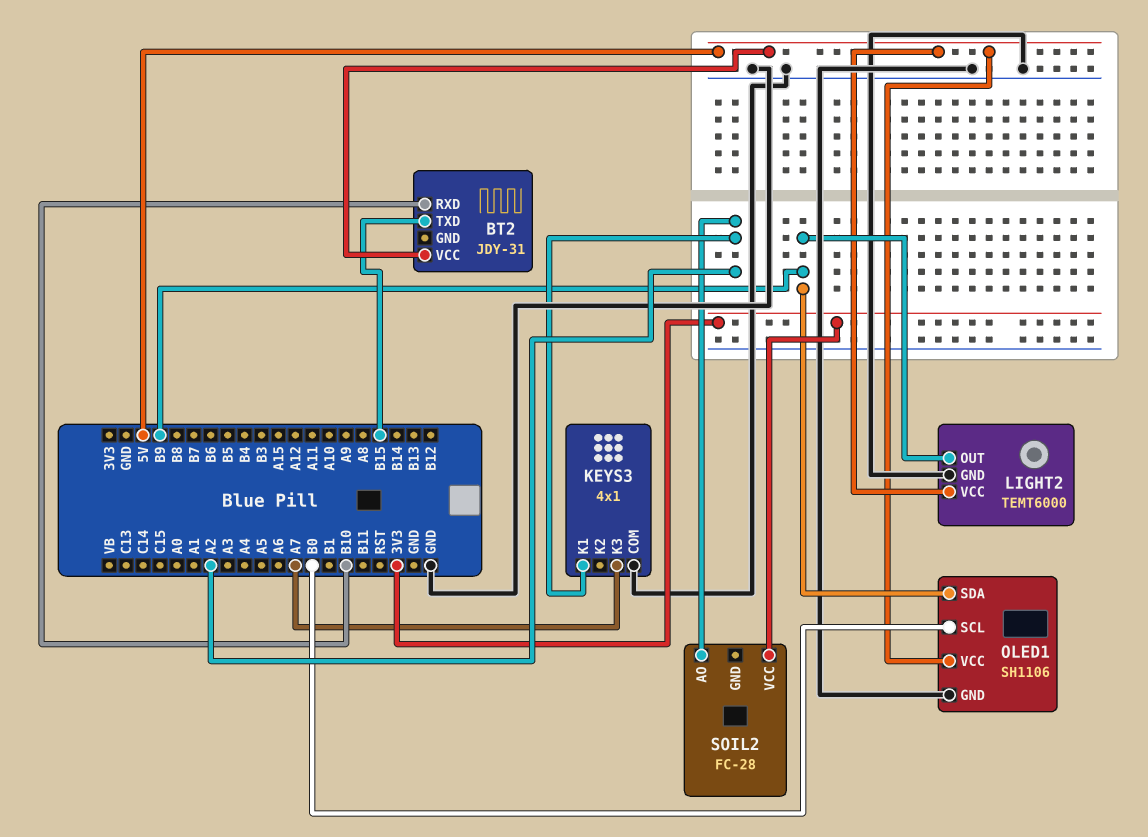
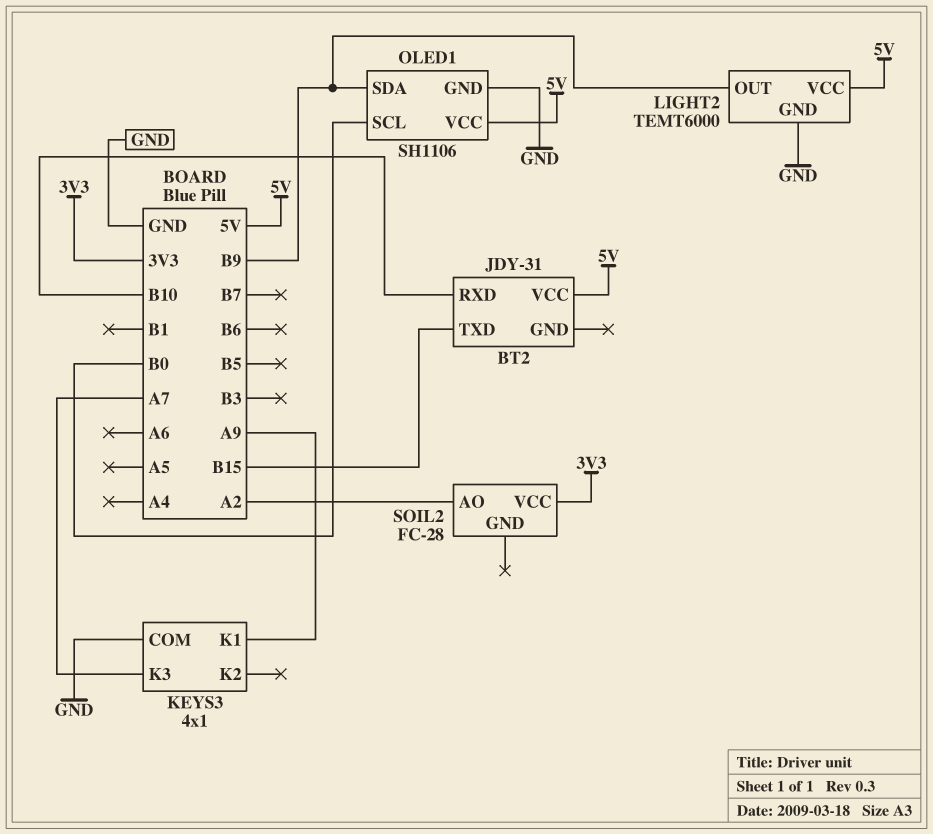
KEYS3 pin K1: A2 -> A9

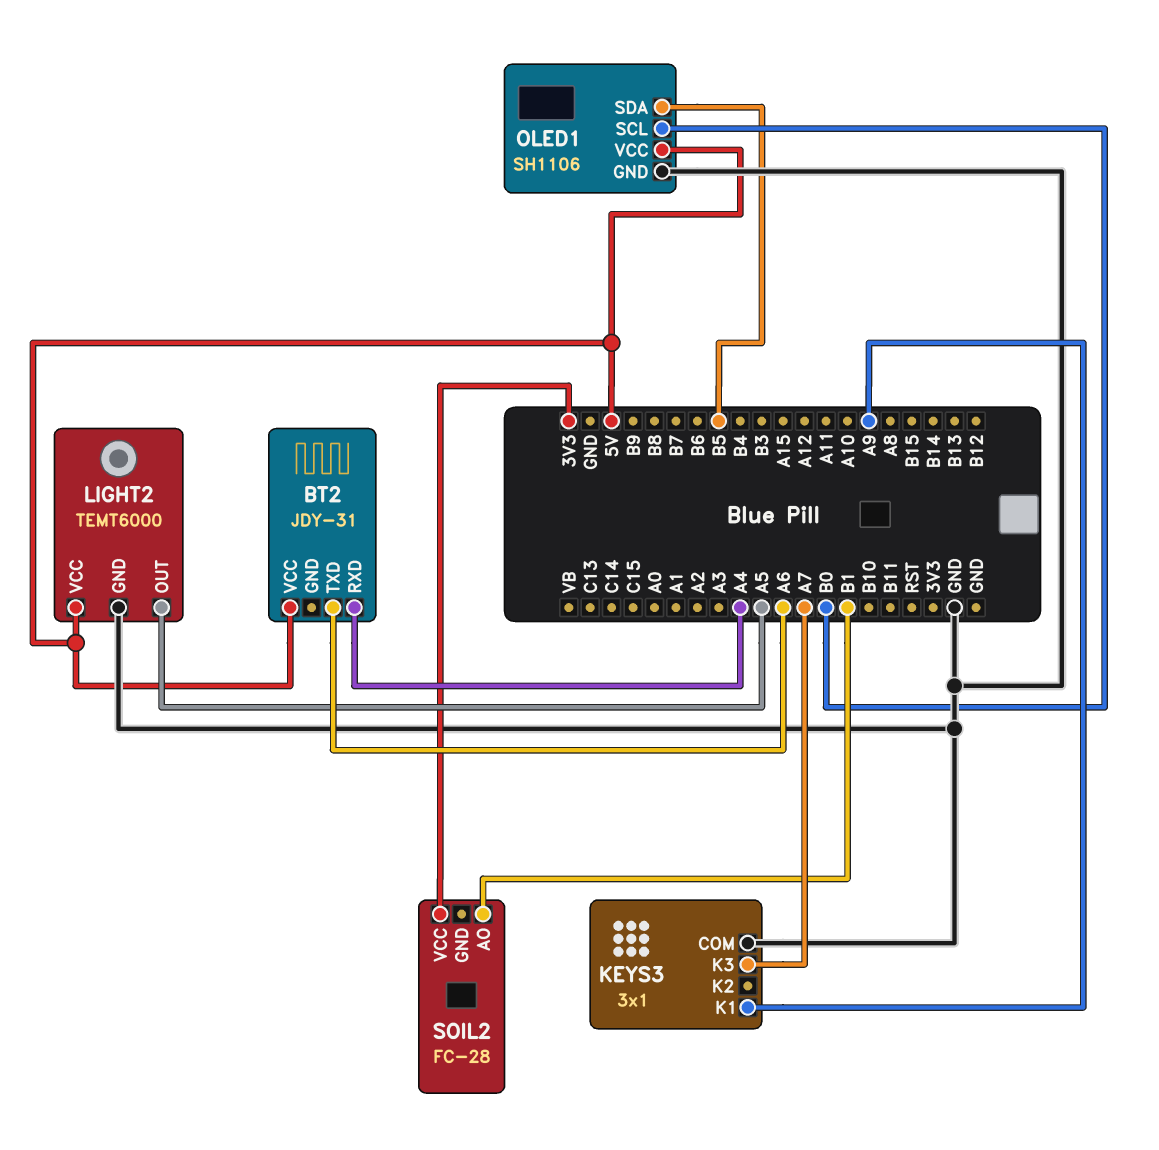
BT2 pin RXD: B10 -> A4
BT2 pin TXD: B15 -> A6
KEYS3: 4x1 -> 3x1
LIGHT2 pin OUT: B9 -> A5
OLED1 pin SDA: B9 -> B5
SOIL2 pin AO: A2 -> B1

